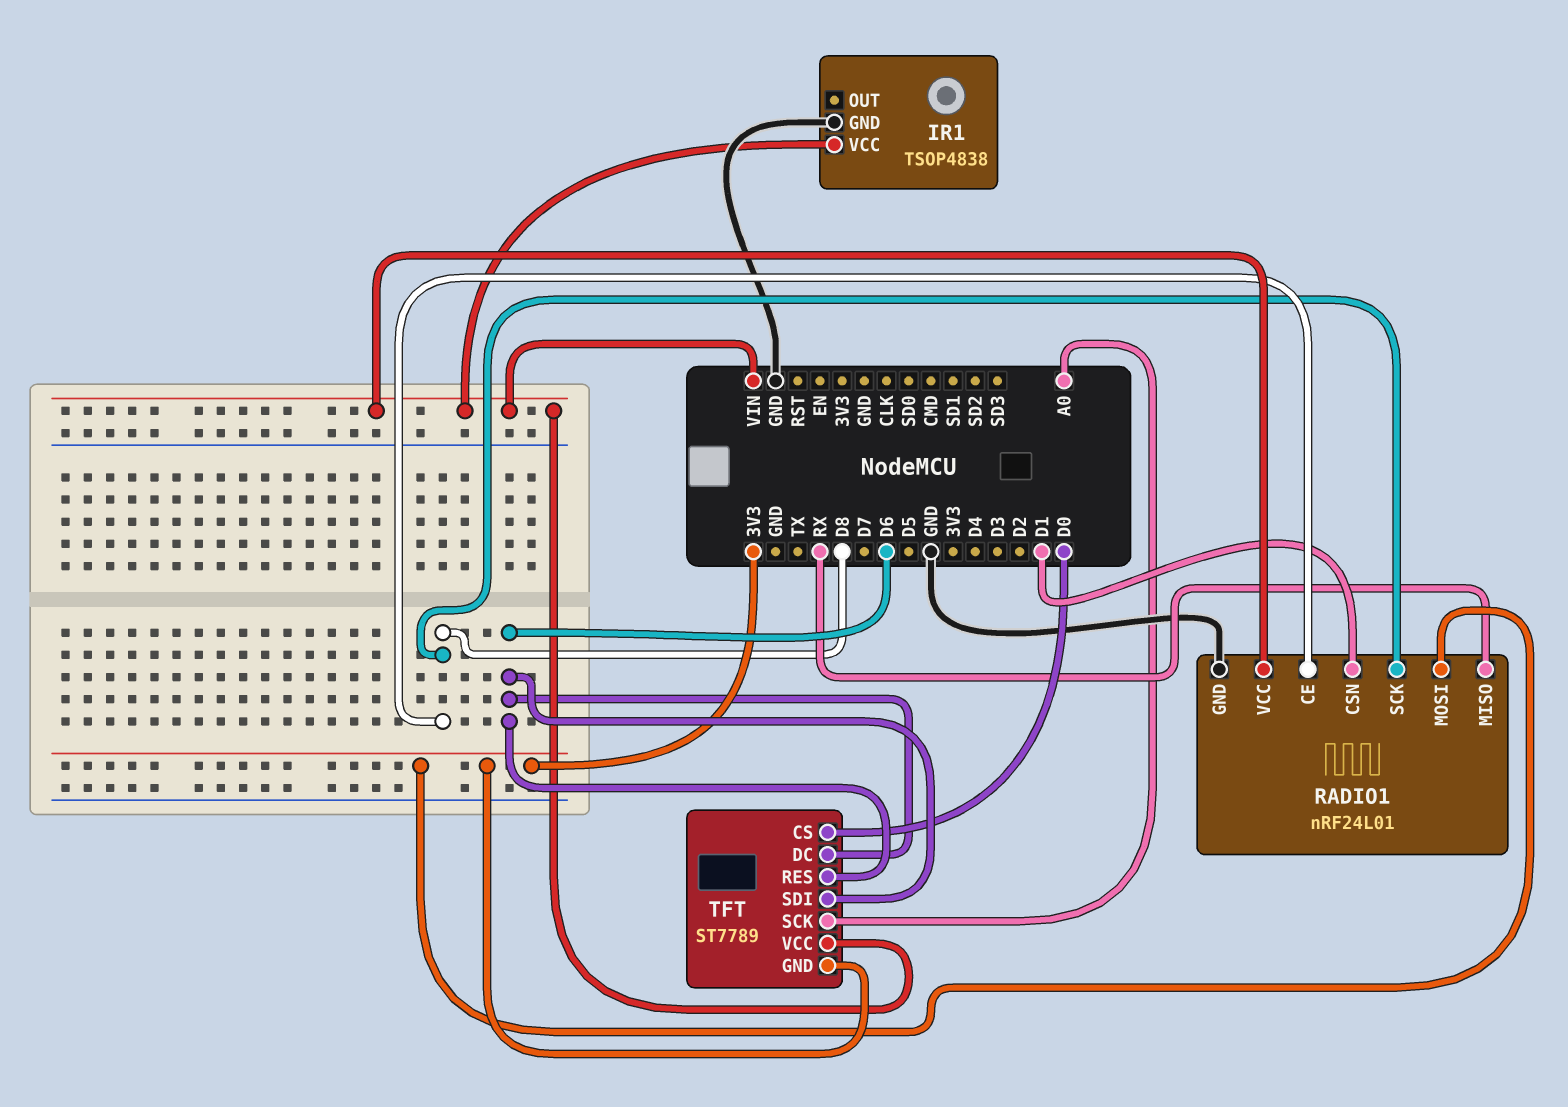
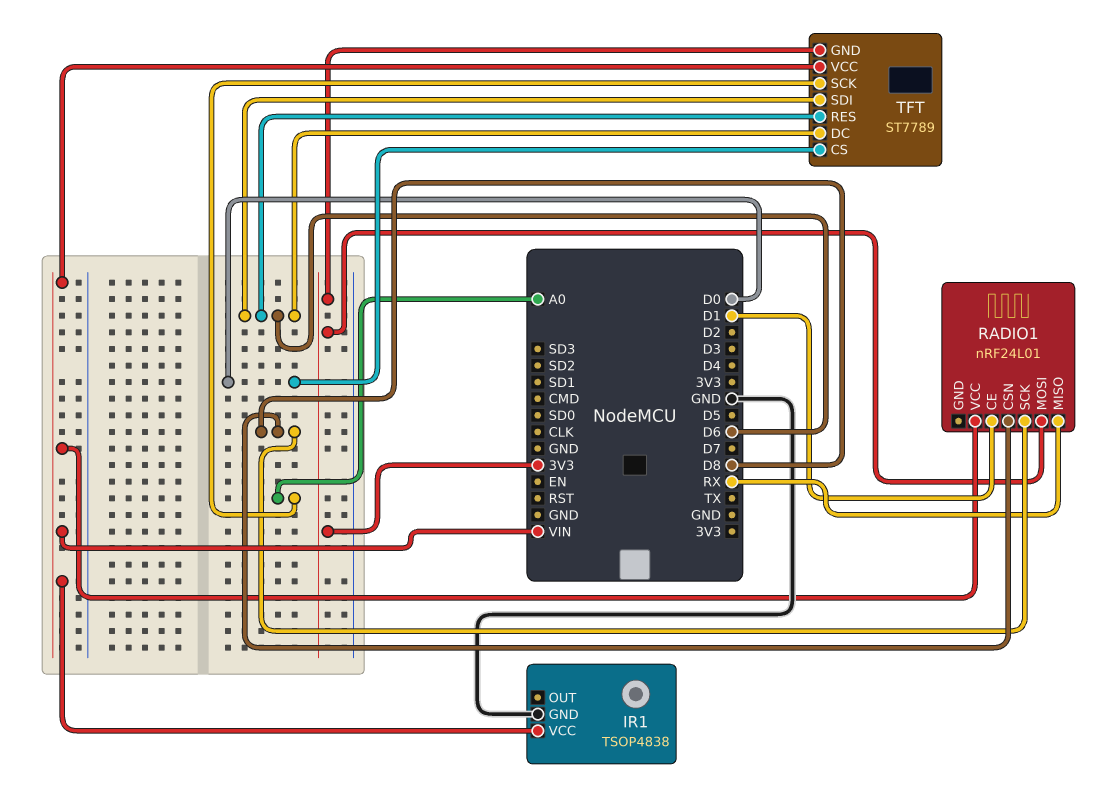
RADIO1 pin CE: D8 -> D1
RADIO1 pin CSN: D1 -> D8
RADIO1 pin GND: GND -> none

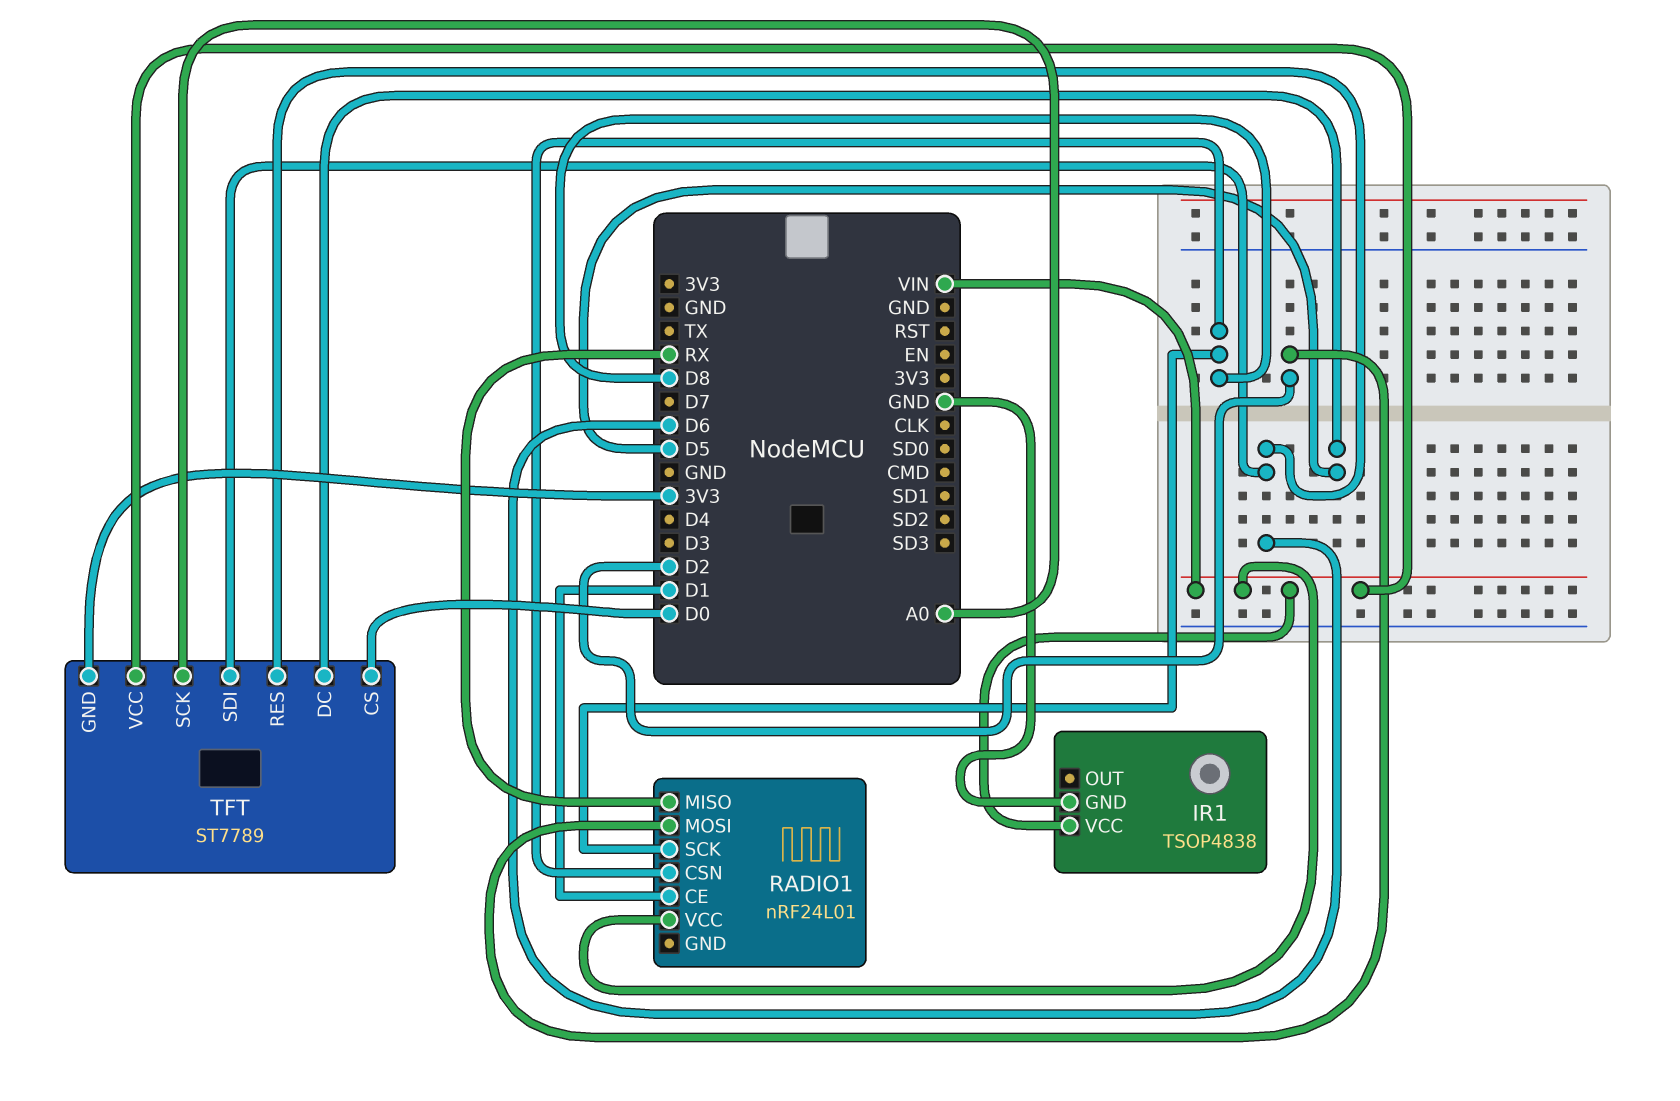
RADIO1 pin MOSI: 3V3 -> D2
TFT pin DC: D6 -> D5

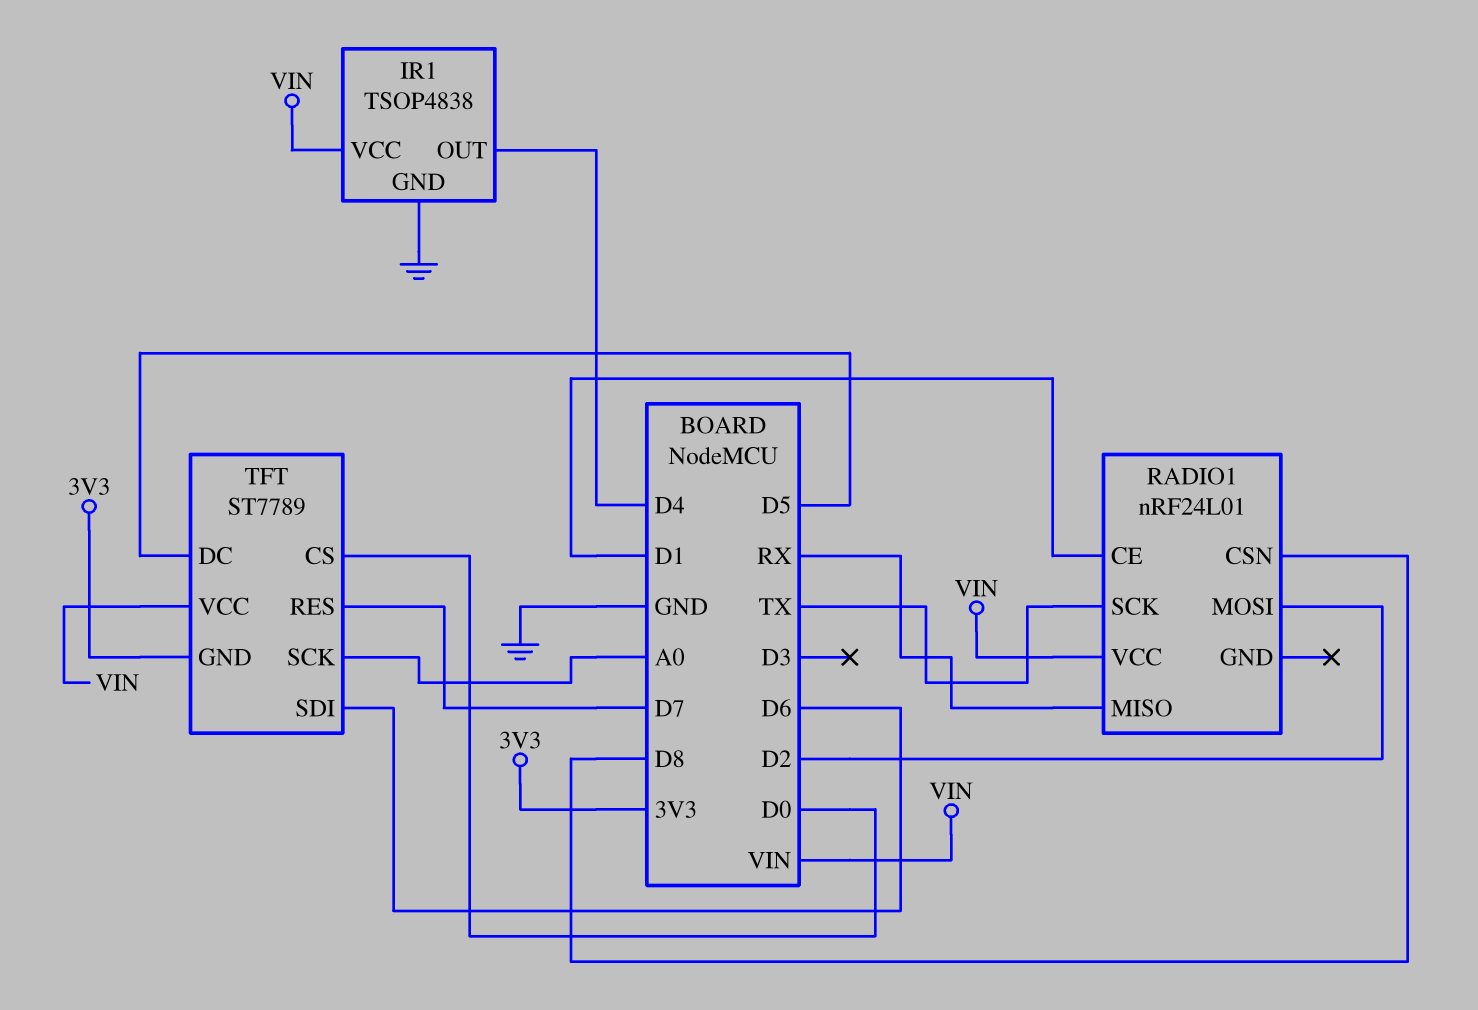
IR1 pin OUT: none -> D4
RADIO1 pin SCK: D8 -> TX
TFT pin RES: D6 -> D7

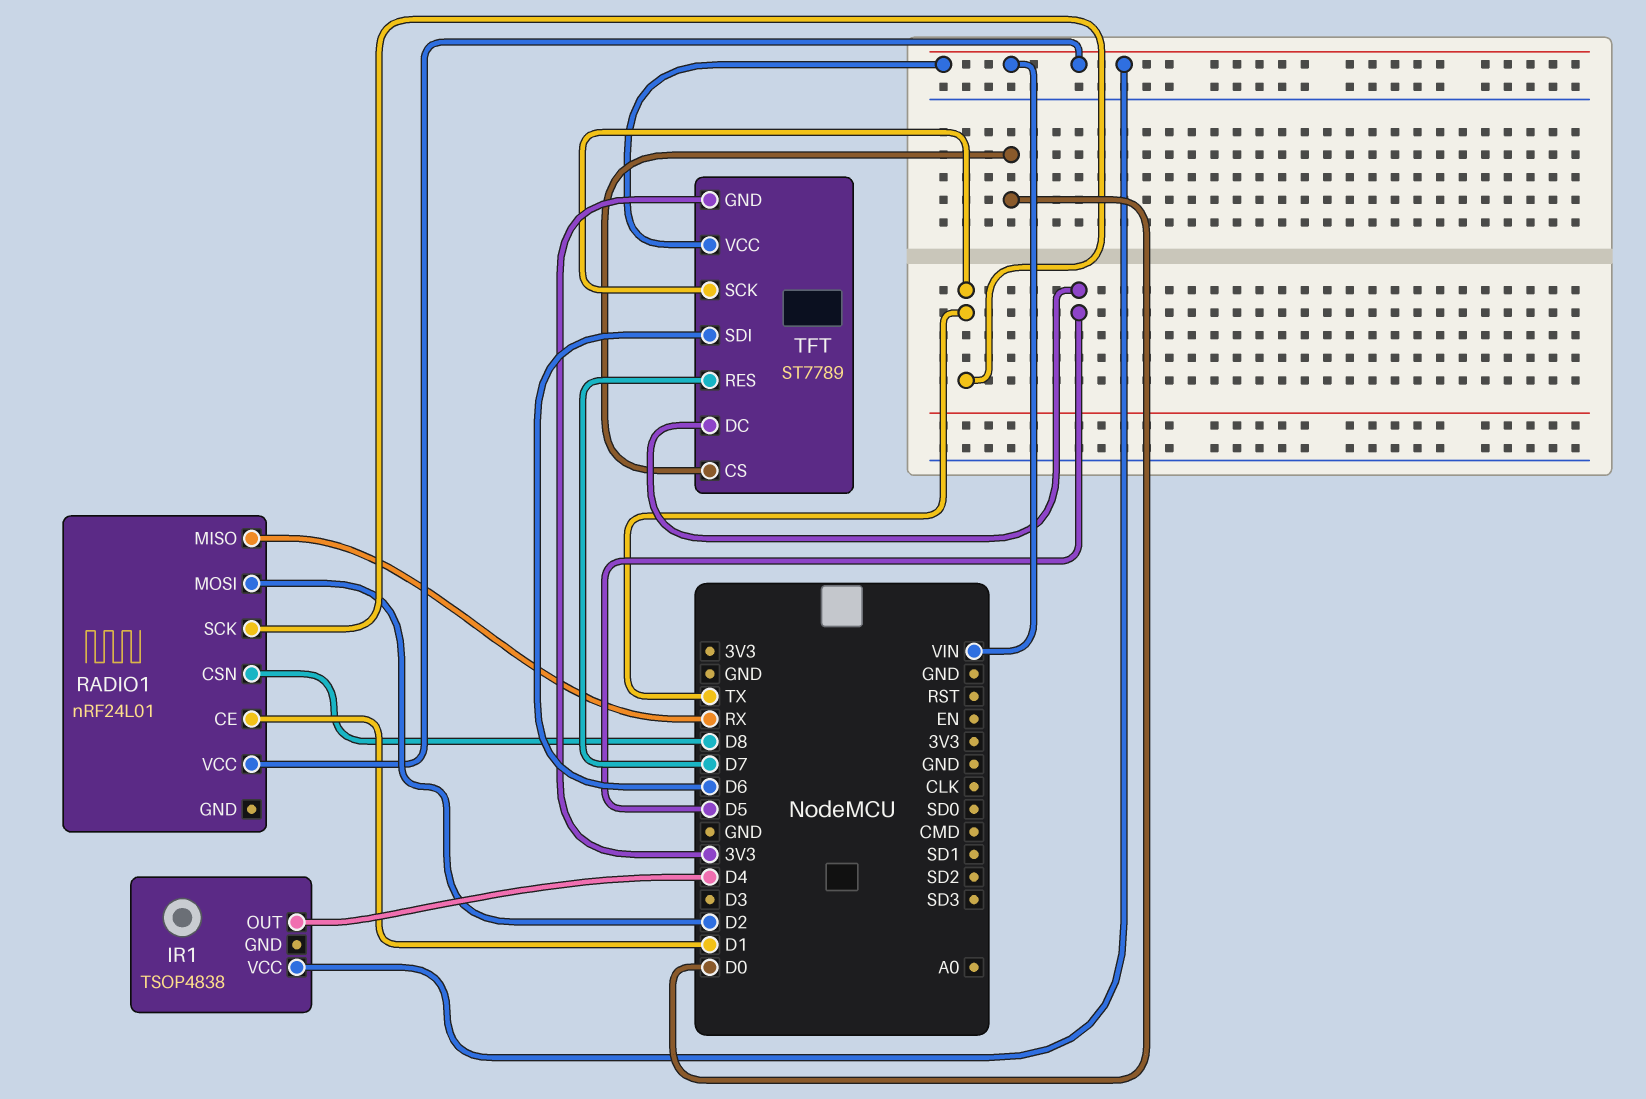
IR1 pin GND: GND -> none
TFT pin SCK: A0 -> TX

